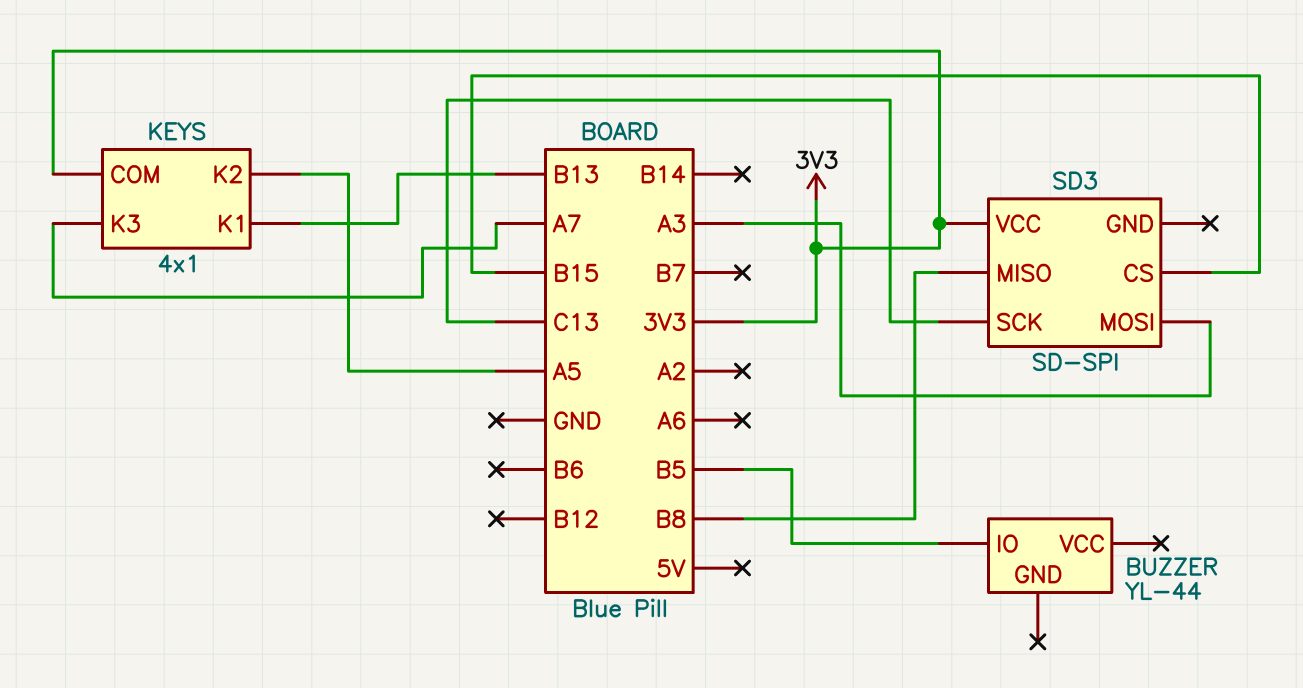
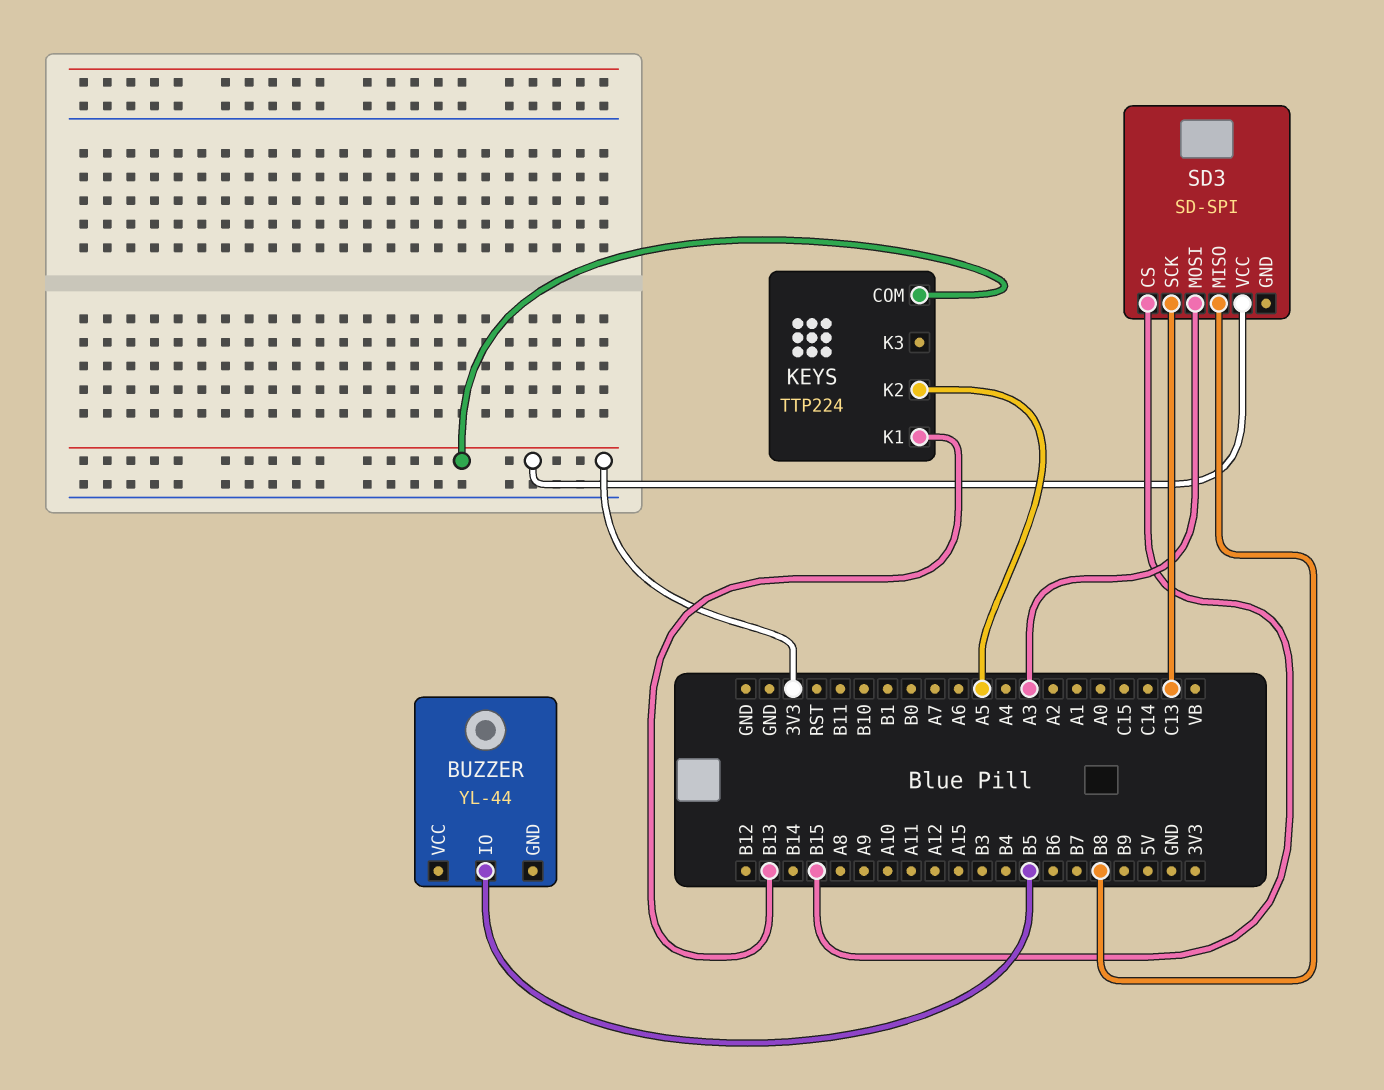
KEYS: 4x1 -> TTP224
KEYS pin K3: A7 -> none

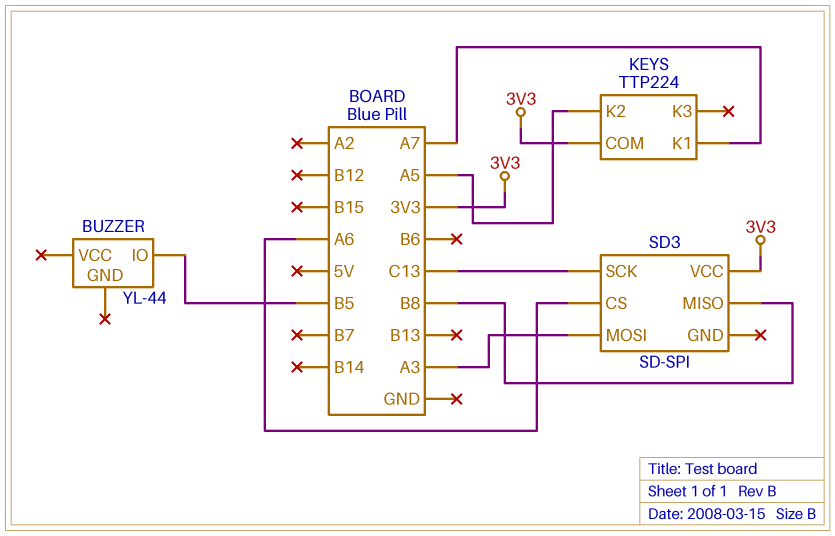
KEYS pin K1: B13 -> A7
SD3 pin CS: B15 -> A6

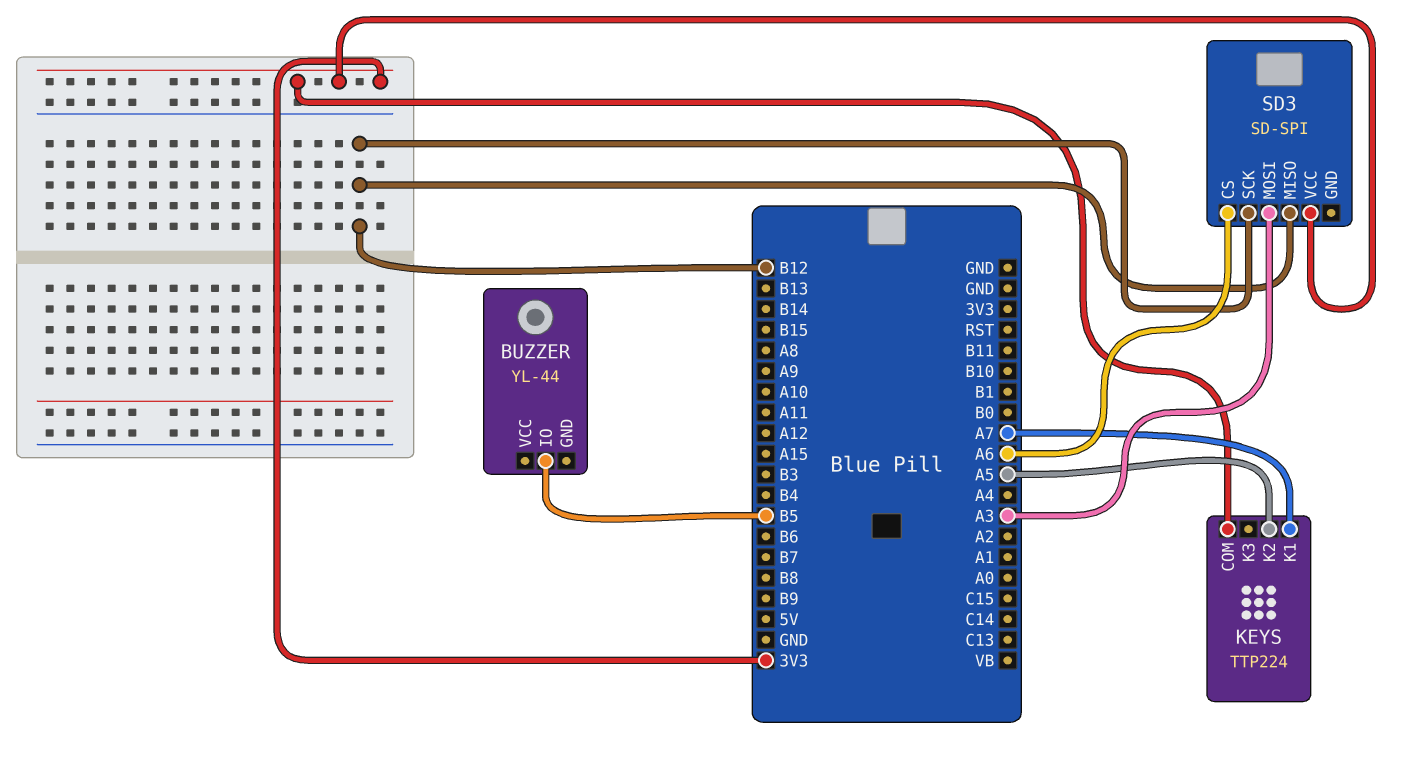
SD3 pin MISO: B8 -> B12
SD3 pin SCK: C13 -> B12

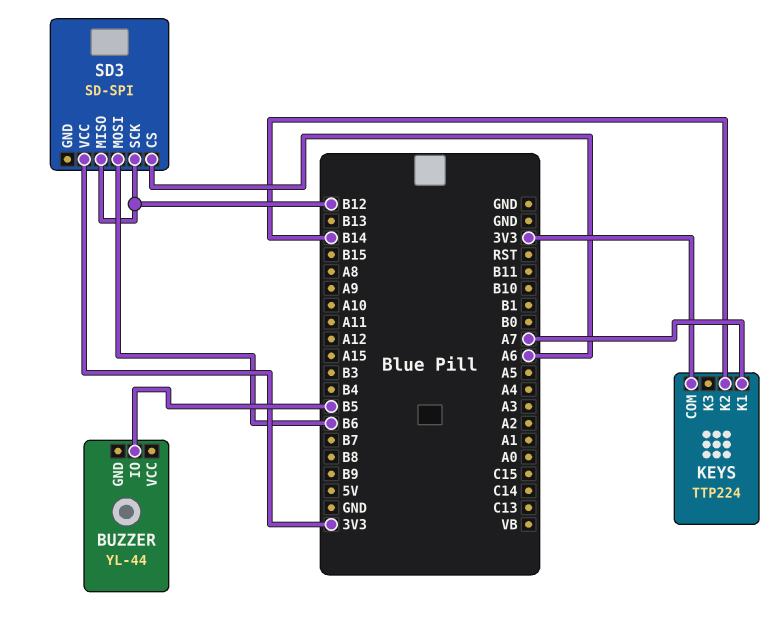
KEYS pin K2: A5 -> B14
SD3 pin MOSI: A3 -> B6

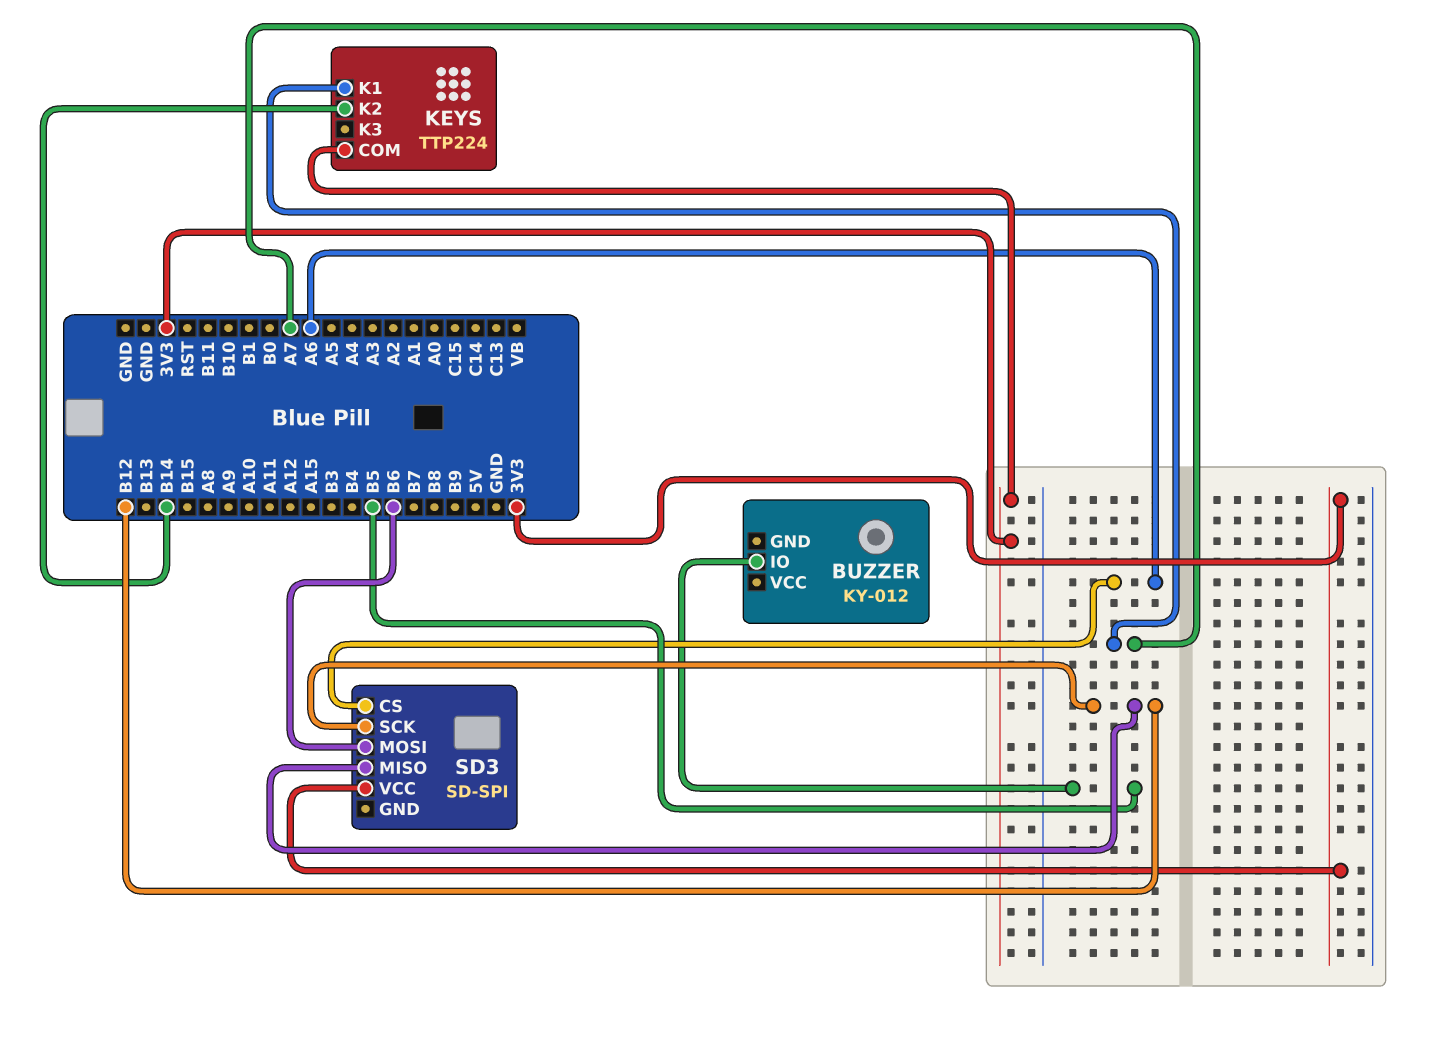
BUZZER: YL-44 -> KY-012

